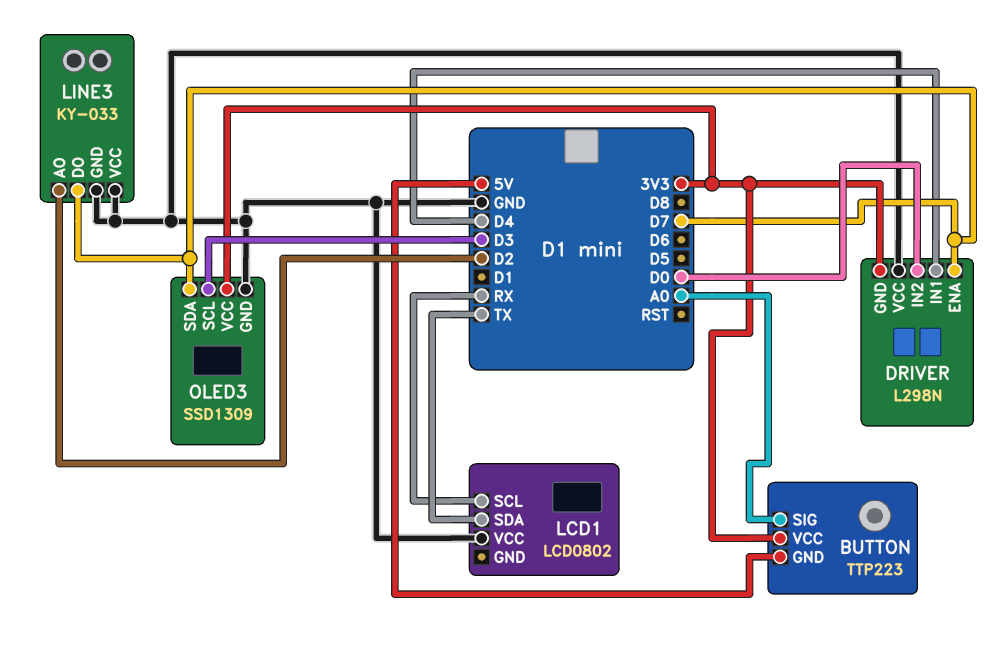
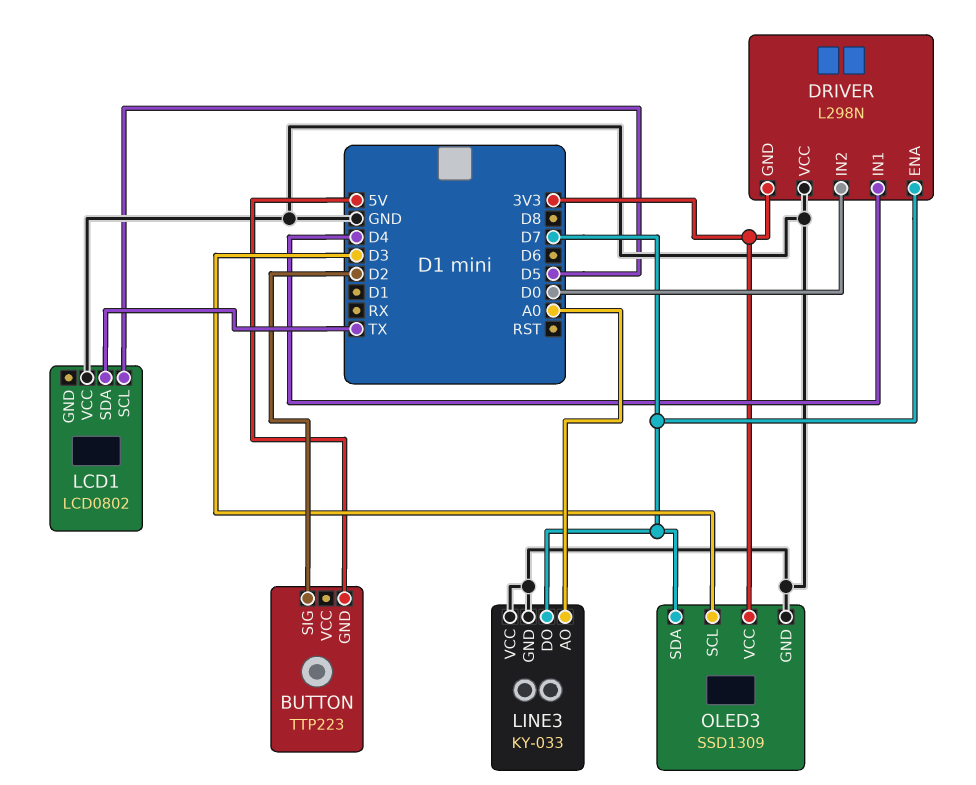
BUTTON pin SIG: A0 -> D2
BUTTON pin VCC: 3V3 -> none
LCD1 pin SCL: RX -> D5
LINE3 pin AO: D2 -> A0

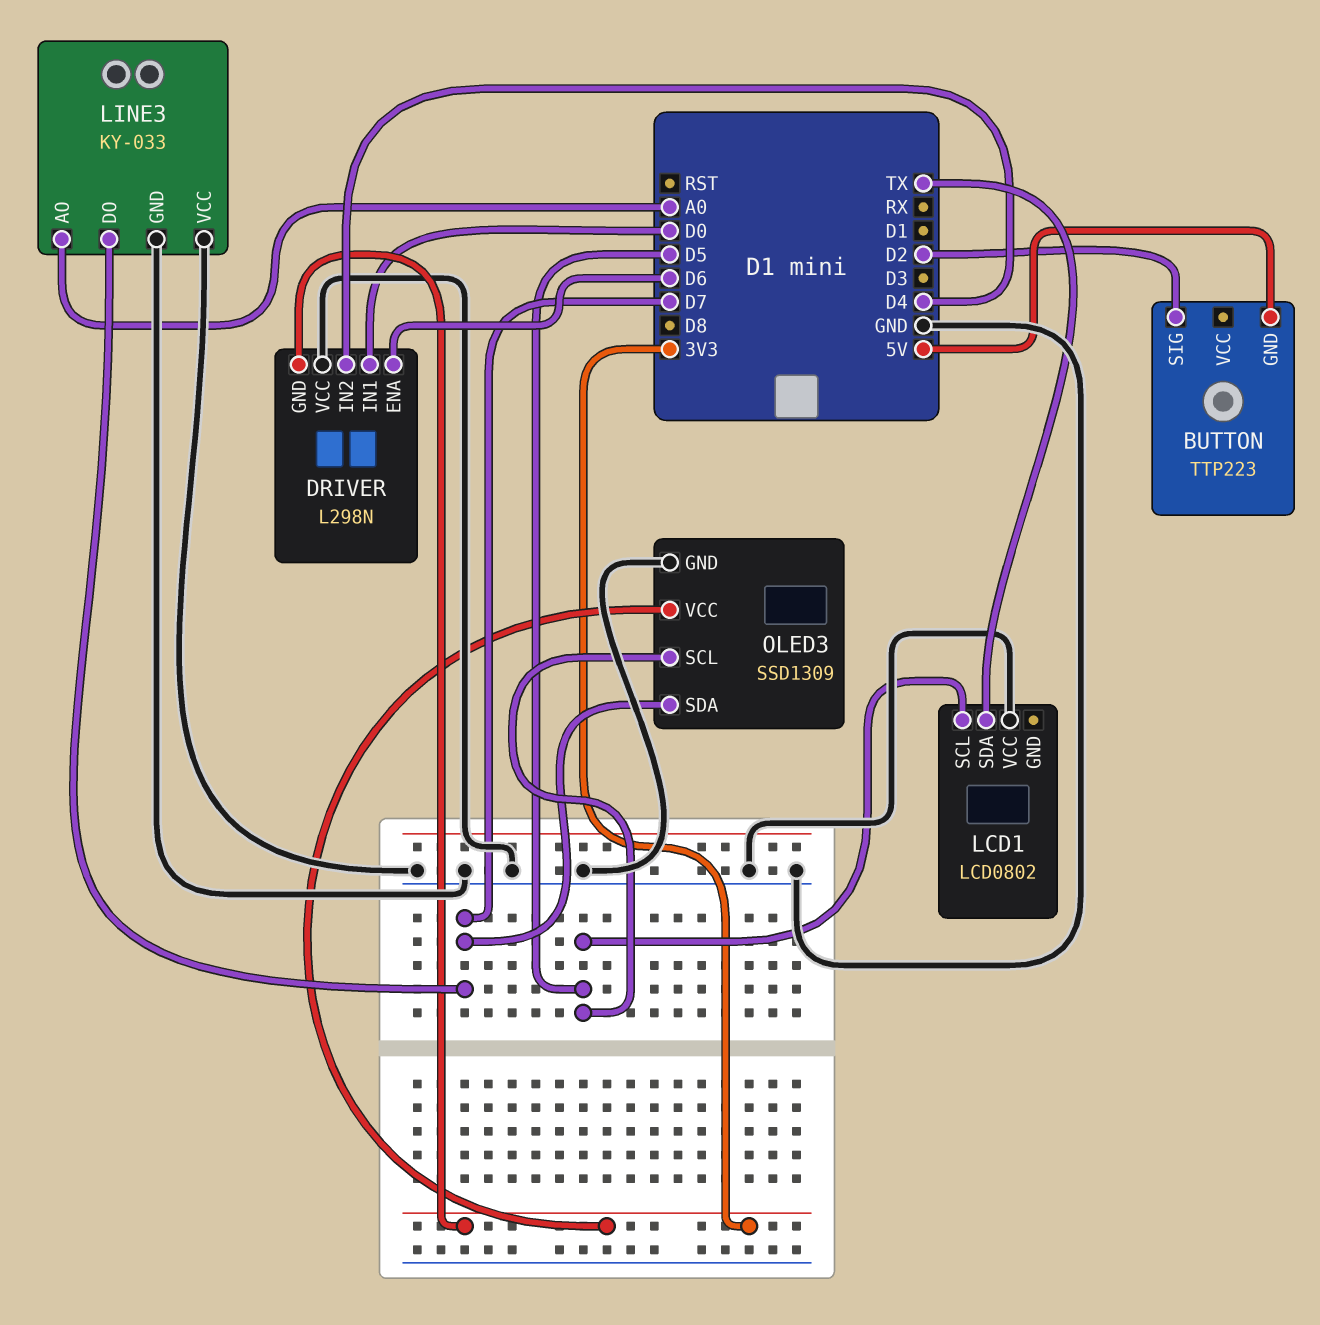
DRIVER pin ENA: D7 -> D6
DRIVER pin IN1: D4 -> D0
DRIVER pin IN2: D0 -> D4
OLED3 pin SCL: D3 -> D5

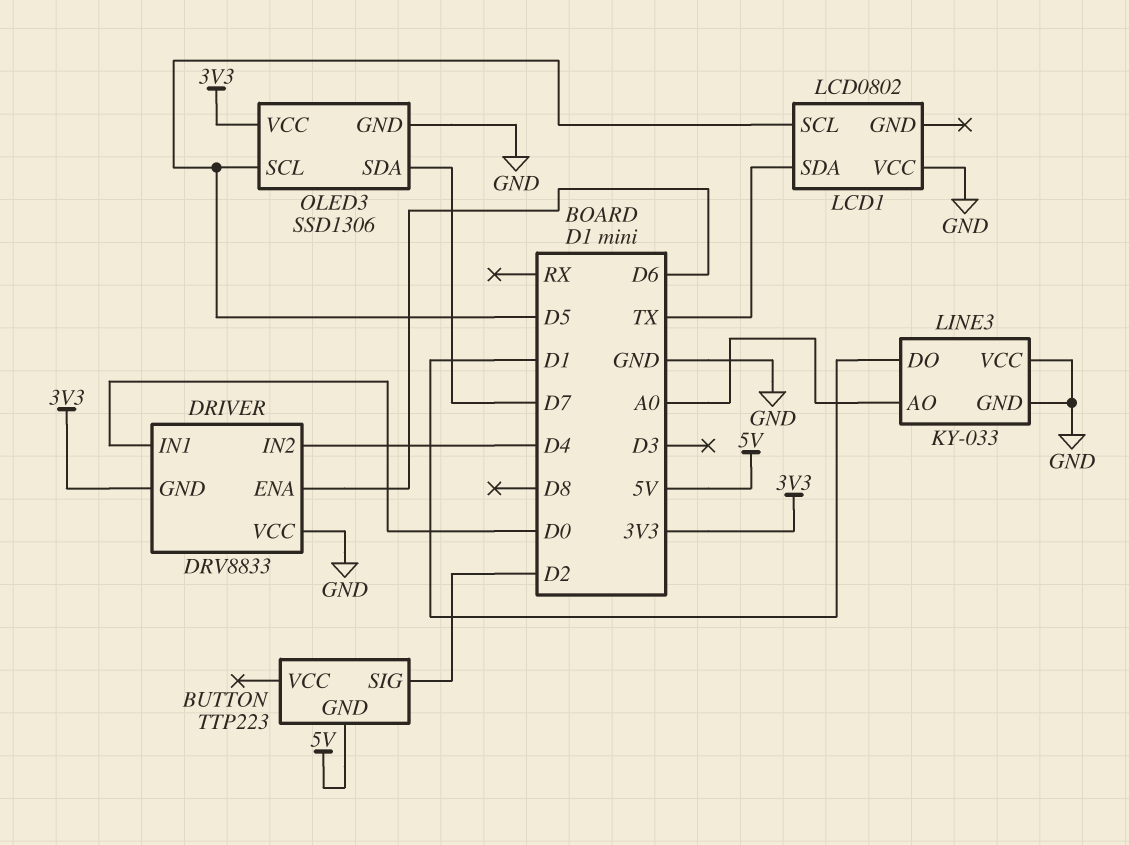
DRIVER: L298N -> DRV8833
LINE3 pin DO: D7 -> D1
OLED3: SSD1309 -> SSD1306

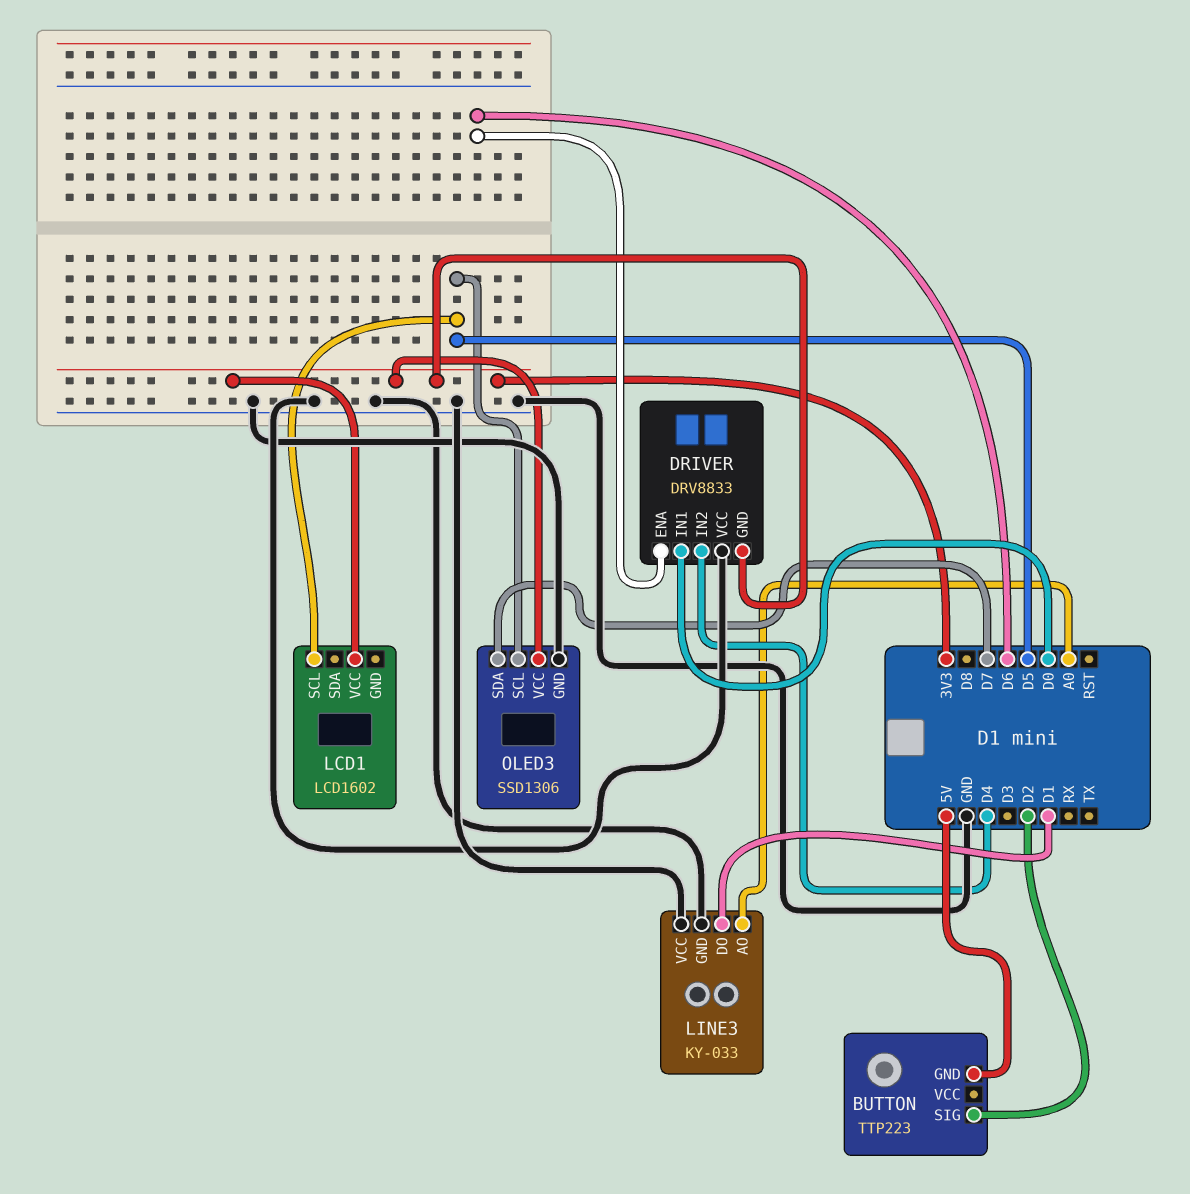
LCD1: LCD0802 -> LCD1602
LCD1 pin SDA: TX -> none
LCD1 pin VCC: GND -> 3V3

